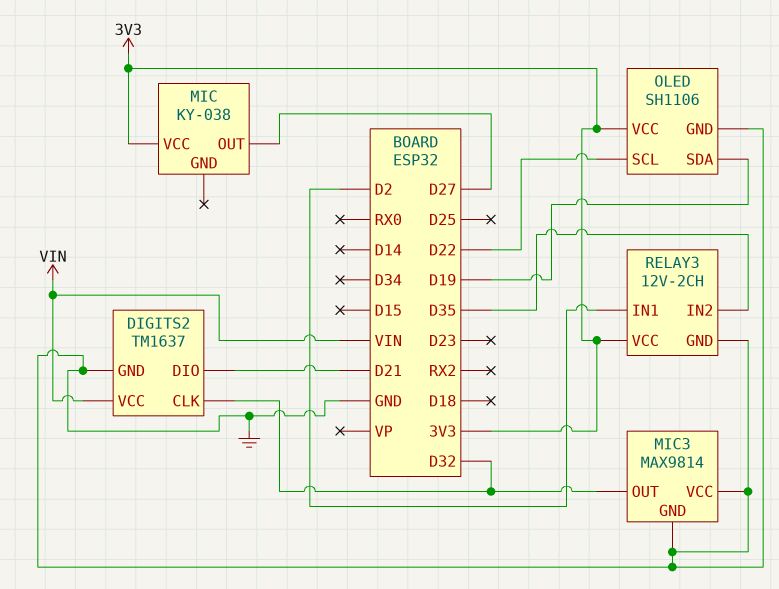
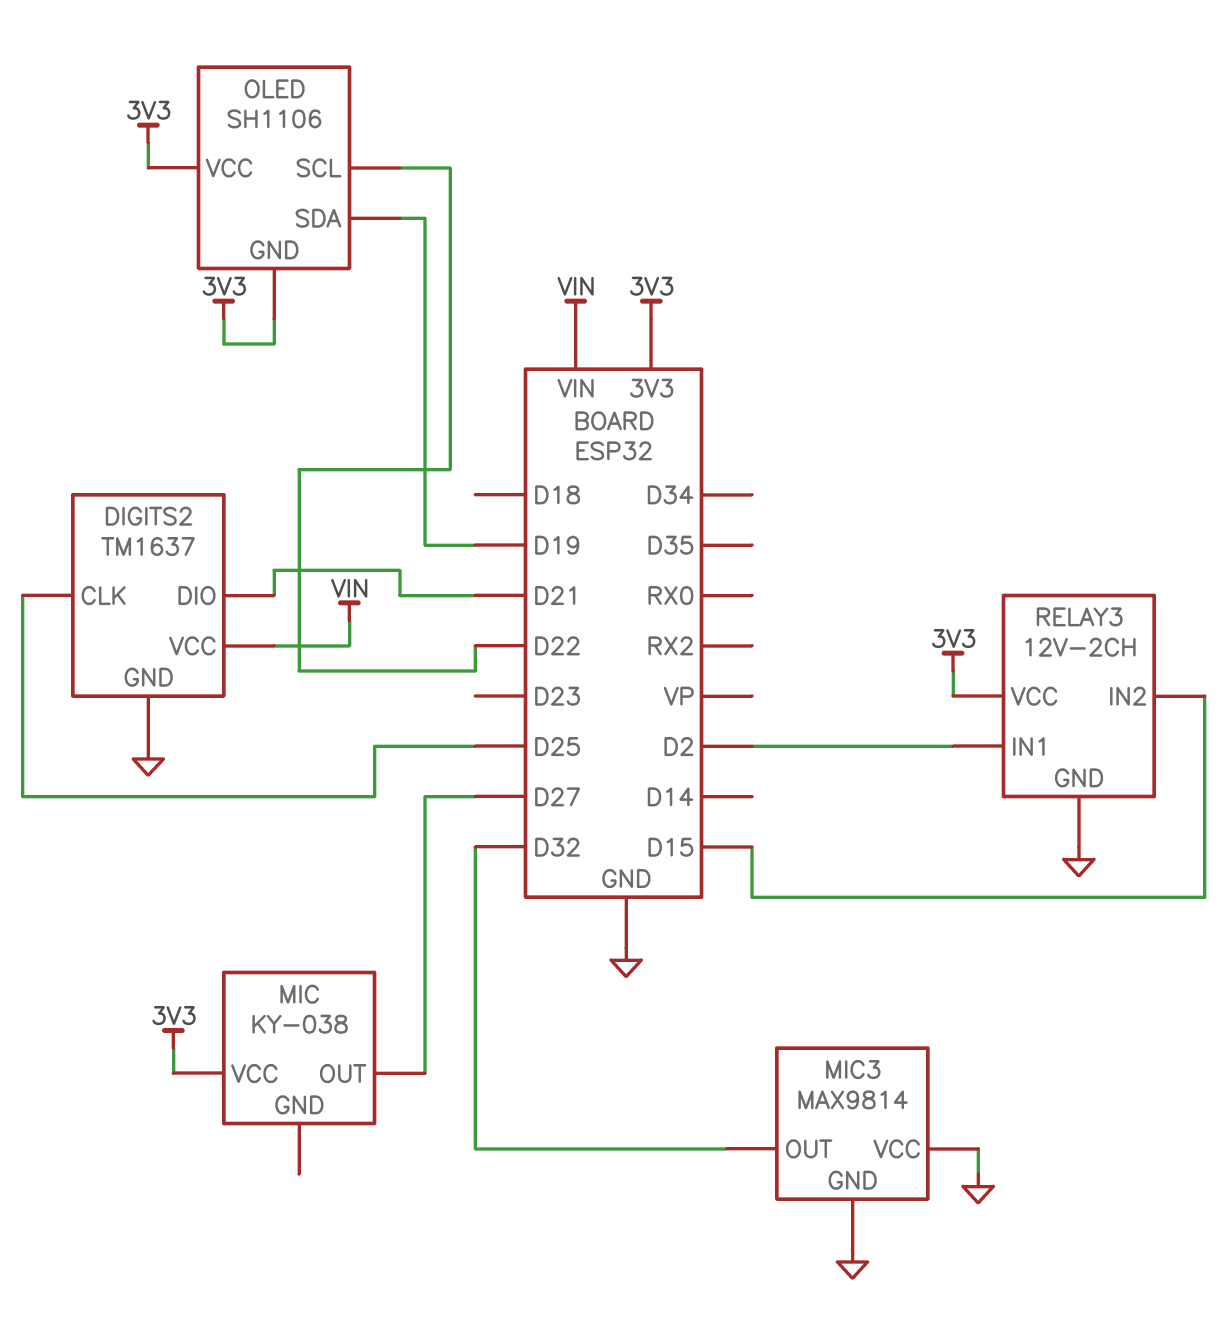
DIGITS2 pin CLK: D32 -> D25
OLED pin GND: GND -> 3V3
RELAY3 pin IN2: D35 -> D15

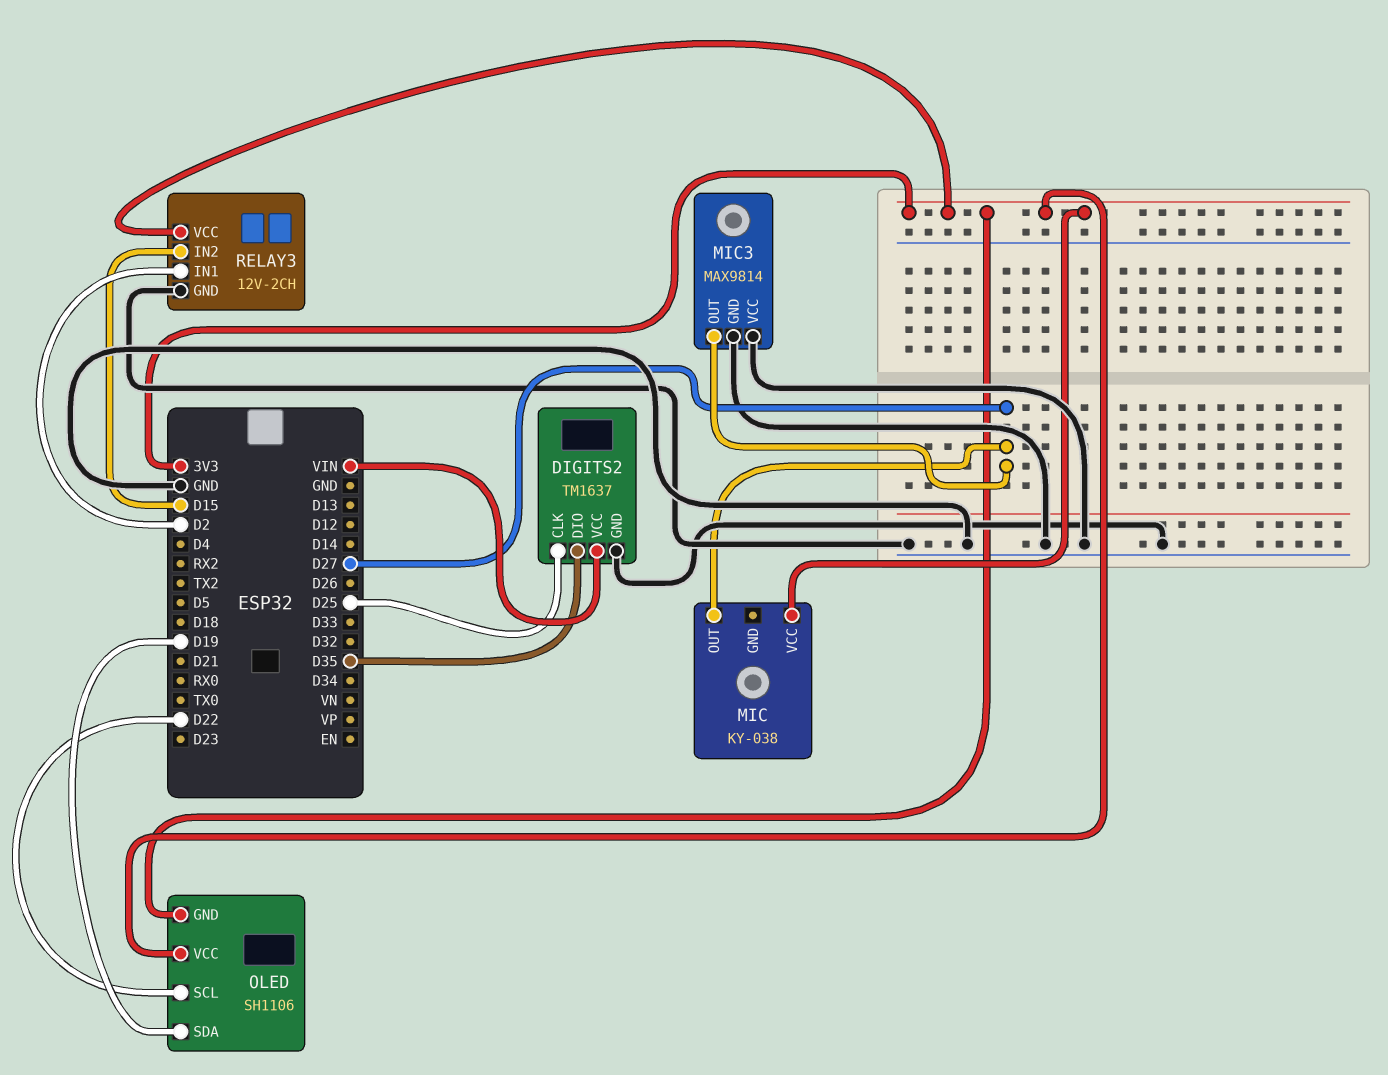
DIGITS2 pin DIO: D21 -> D35
MIC3 pin OUT: D32 -> D27

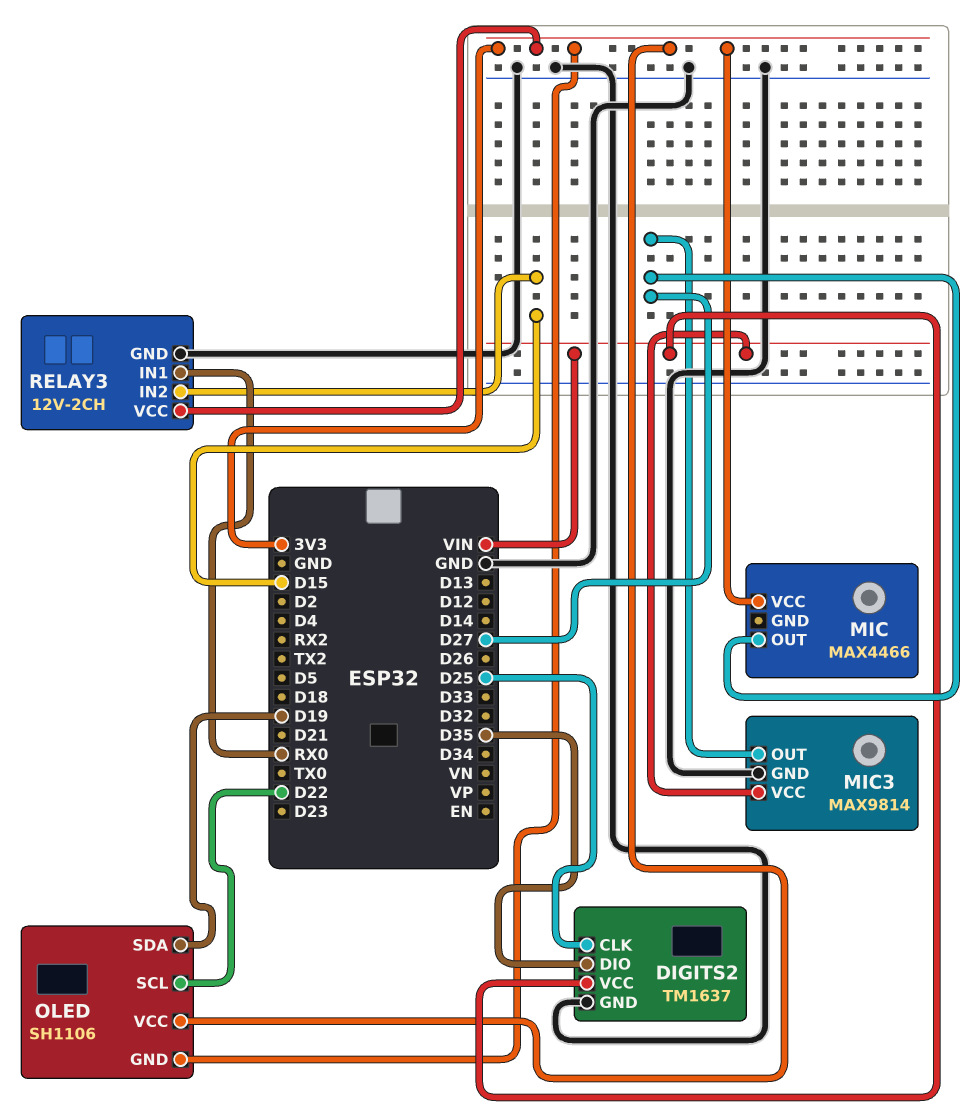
MIC: KY-038 -> MAX4466
MIC3 pin VCC: GND -> VIN
RELAY3 pin IN1: D2 -> RX0

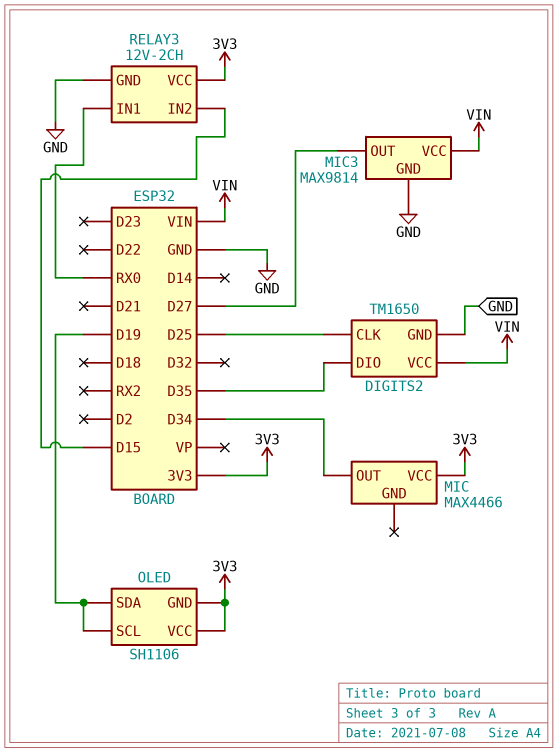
DIGITS2: TM1637 -> TM1650
MIC pin OUT: D27 -> D34
OLED pin SCL: D22 -> D19

